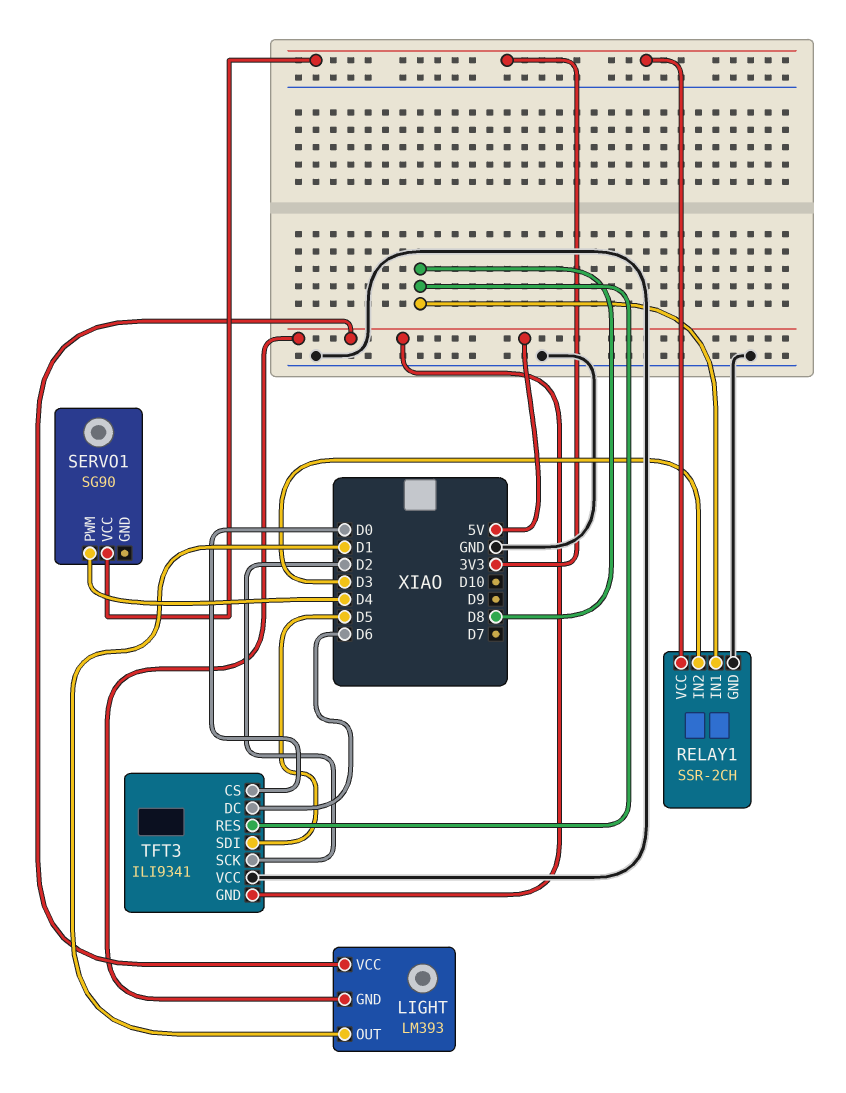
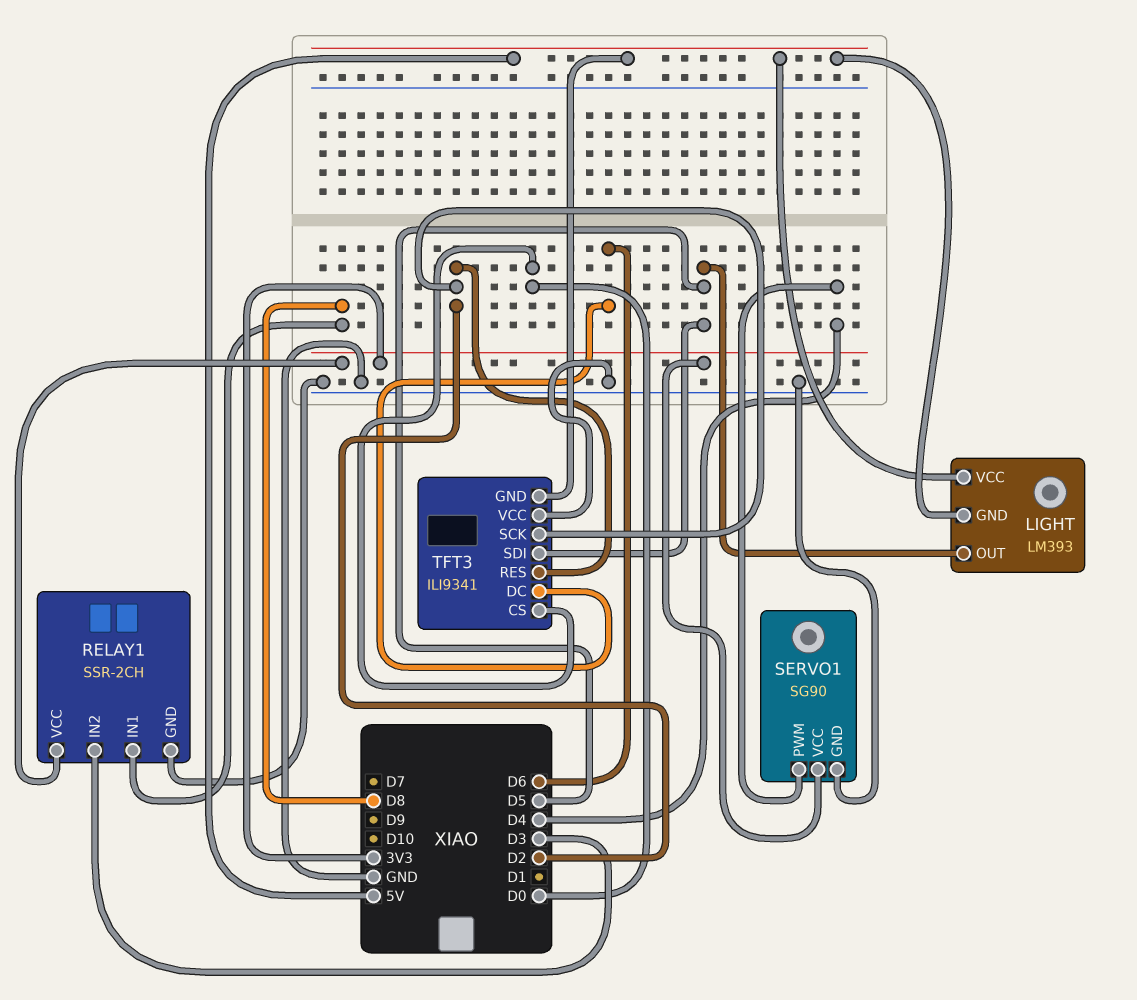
LIGHT pin OUT: D1 -> D5
SERVO1 pin GND: none -> GND
TFT3 pin RES: D8 -> D2

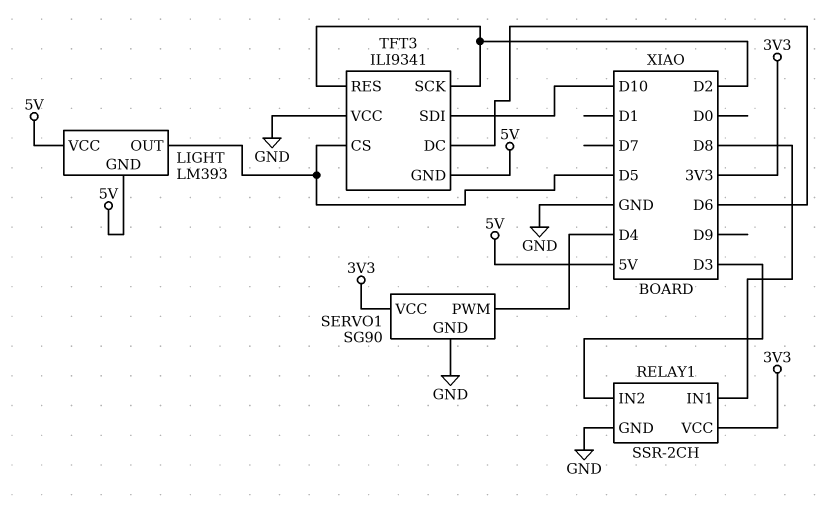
TFT3 pin CS: D0 -> D5
TFT3 pin SDI: D5 -> D10

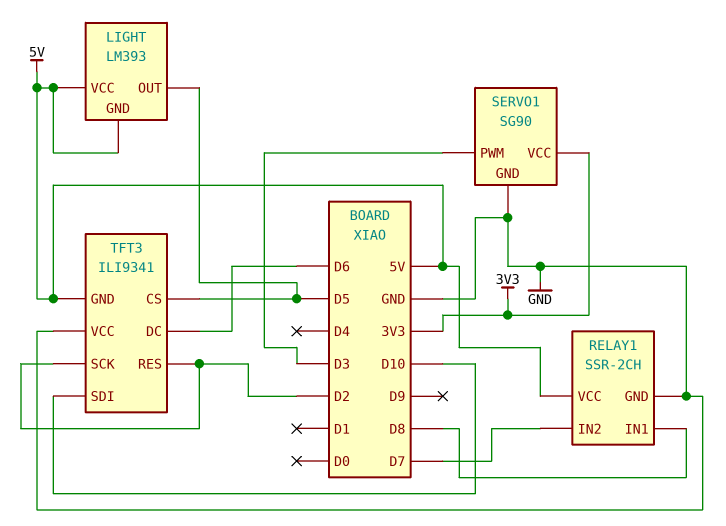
RELAY1 pin IN2: D3 -> D7
RELAY1 pin VCC: 3V3 -> 5V
SERVO1 pin PWM: D4 -> D3

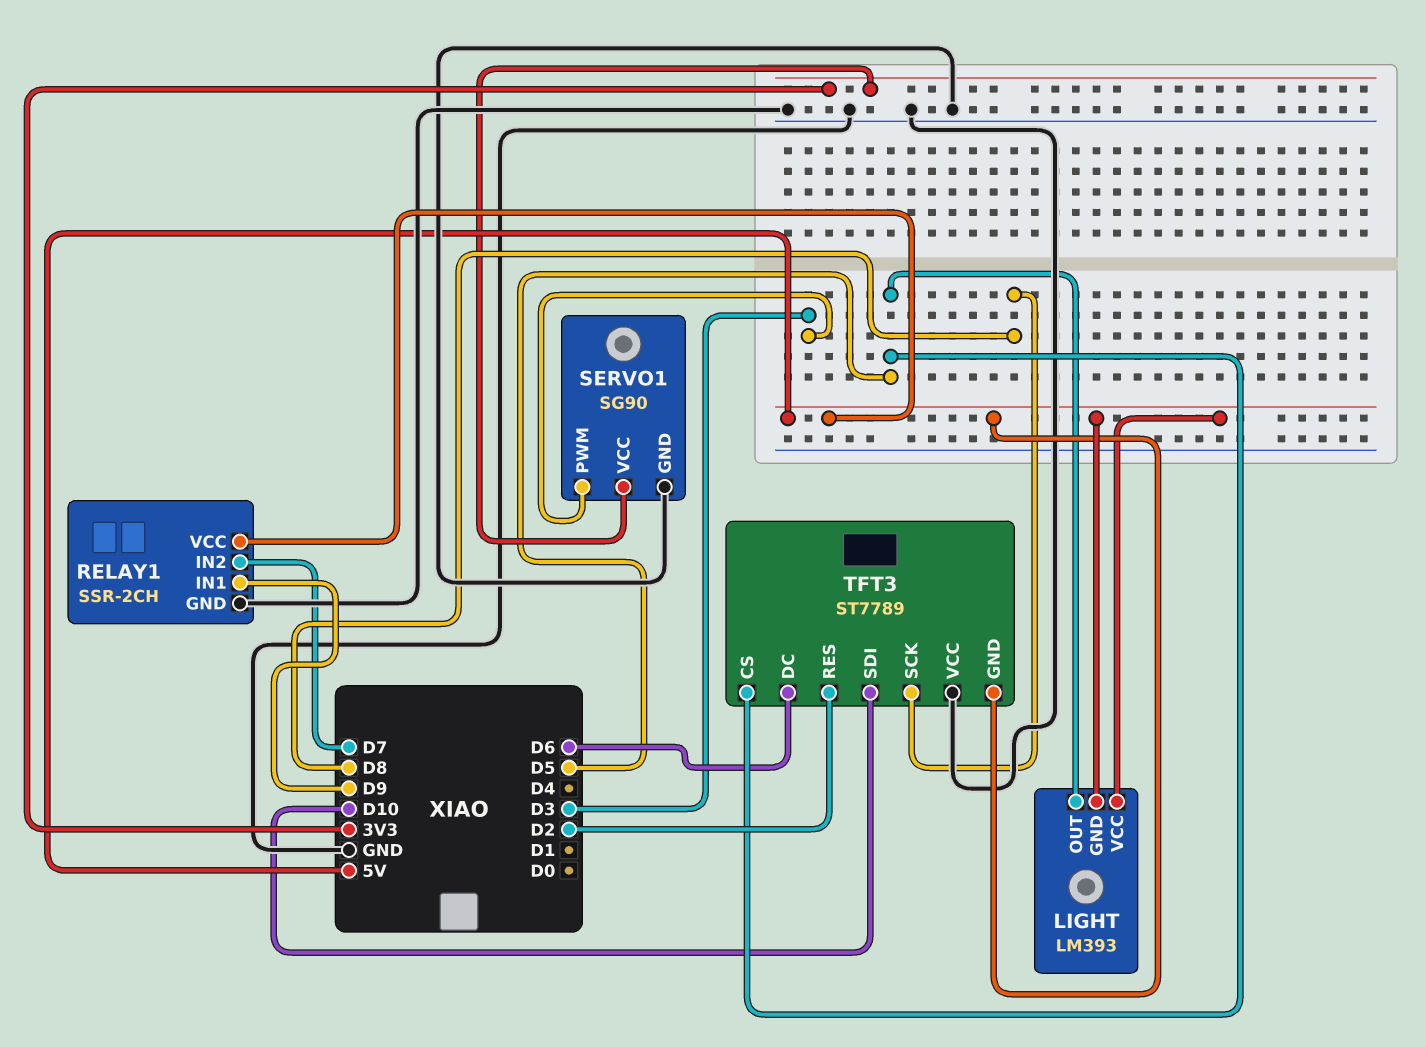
RELAY1 pin IN1: D8 -> D9
TFT3: ILI9341 -> ST7789
TFT3 pin SCK: D2 -> D8

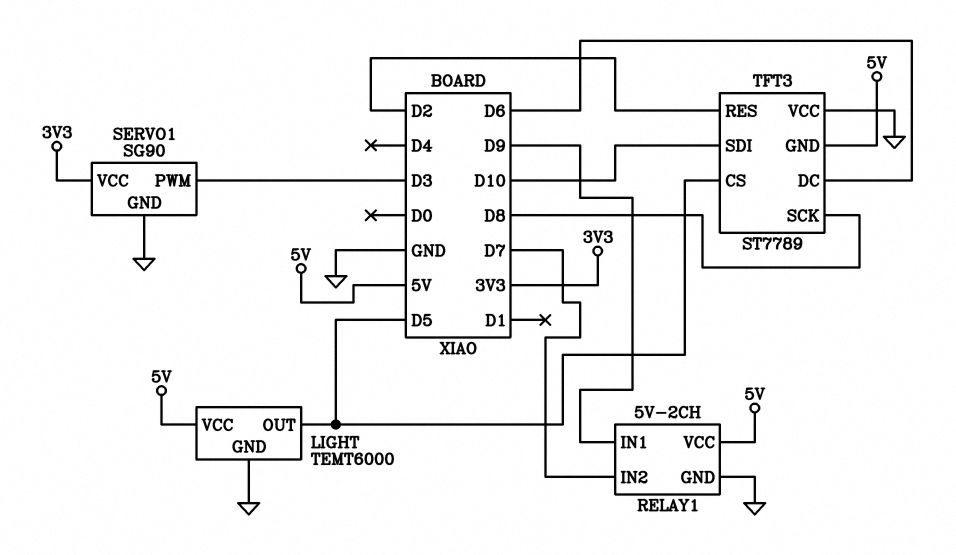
LIGHT: LM393 -> TEMT6000
LIGHT pin GND: 5V -> GND
RELAY1: SSR-2CH -> 5V-2CH

